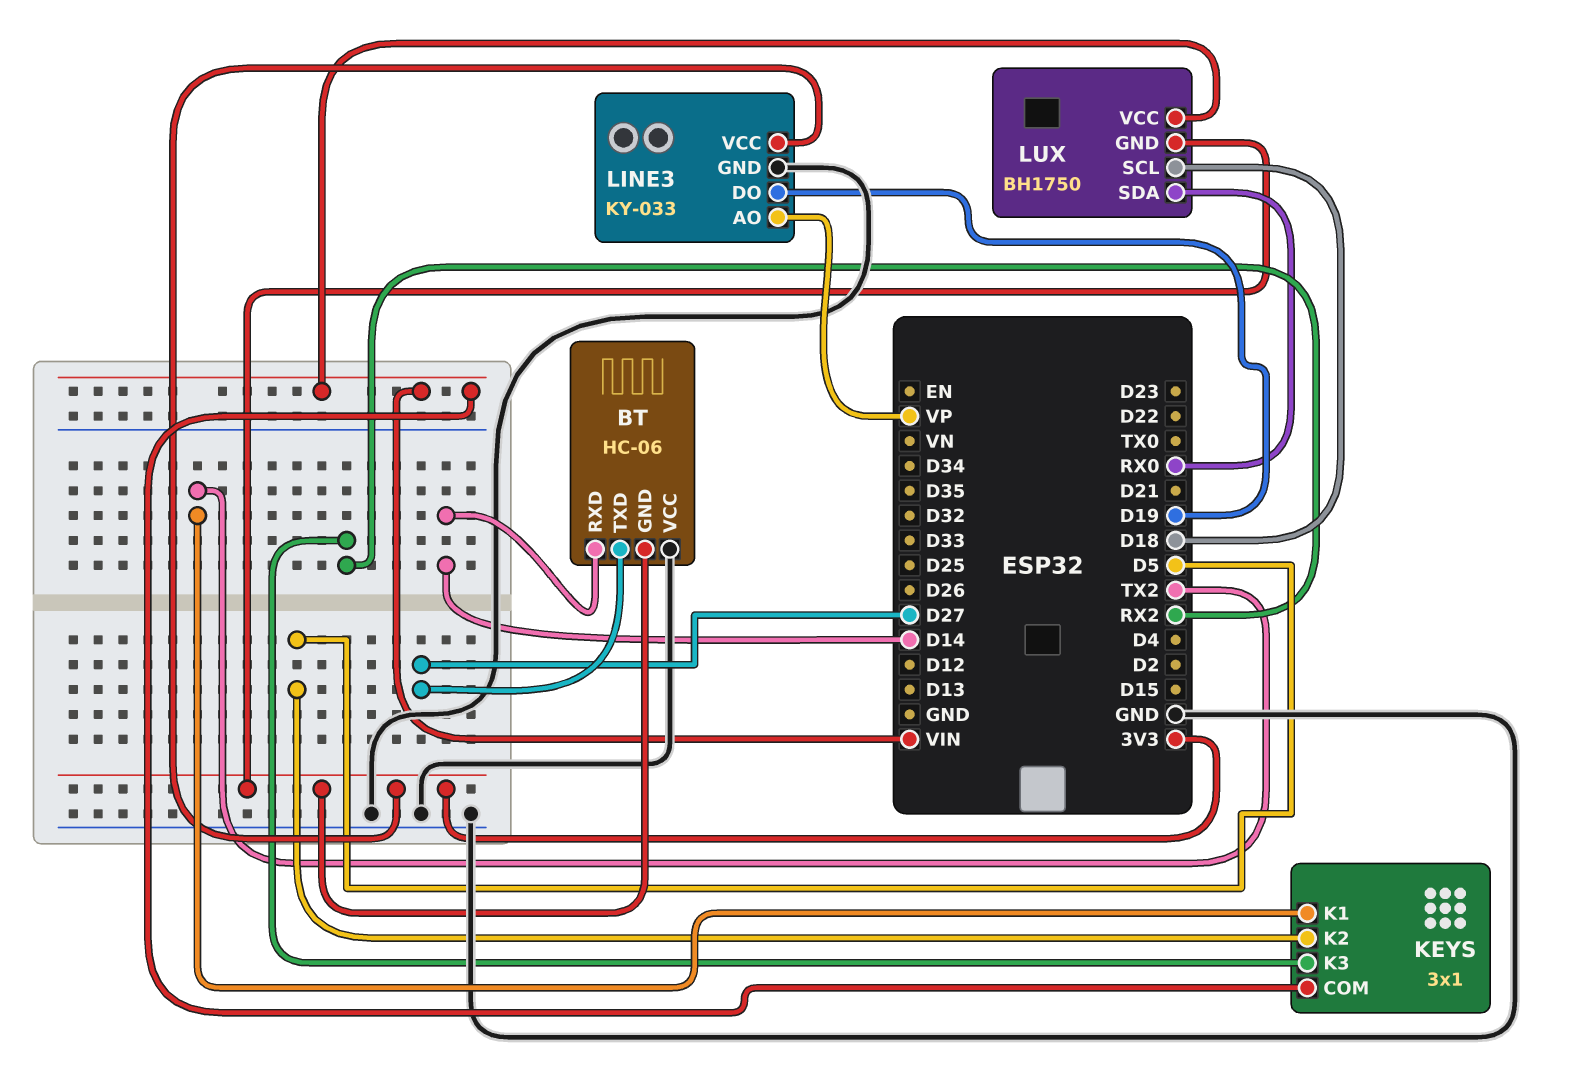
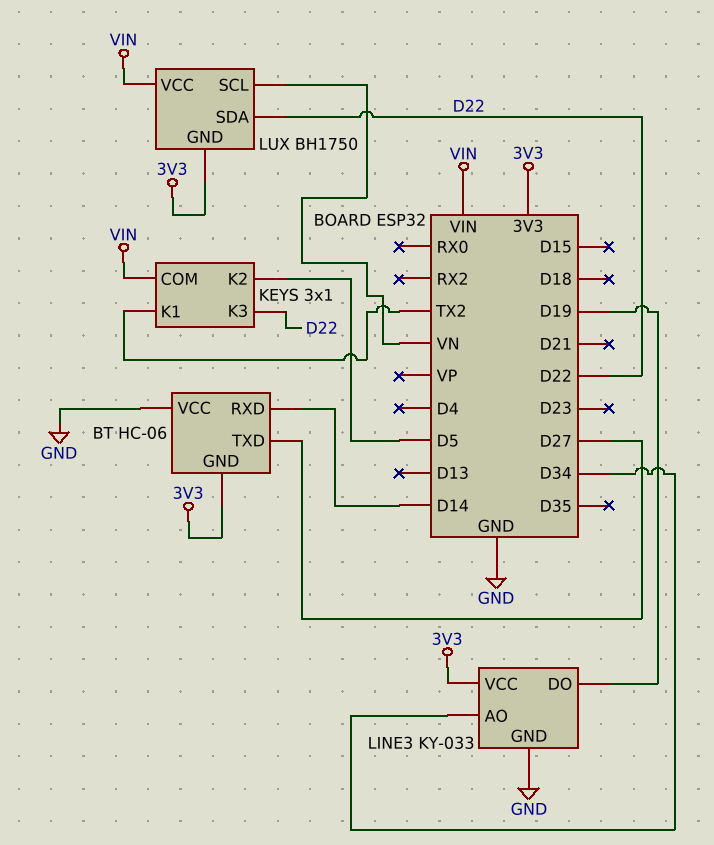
KEYS pin K3: RX2 -> D22
LINE3 pin AO: VP -> D34
LUX pin SCL: D18 -> VN
LUX pin SDA: RX0 -> D22

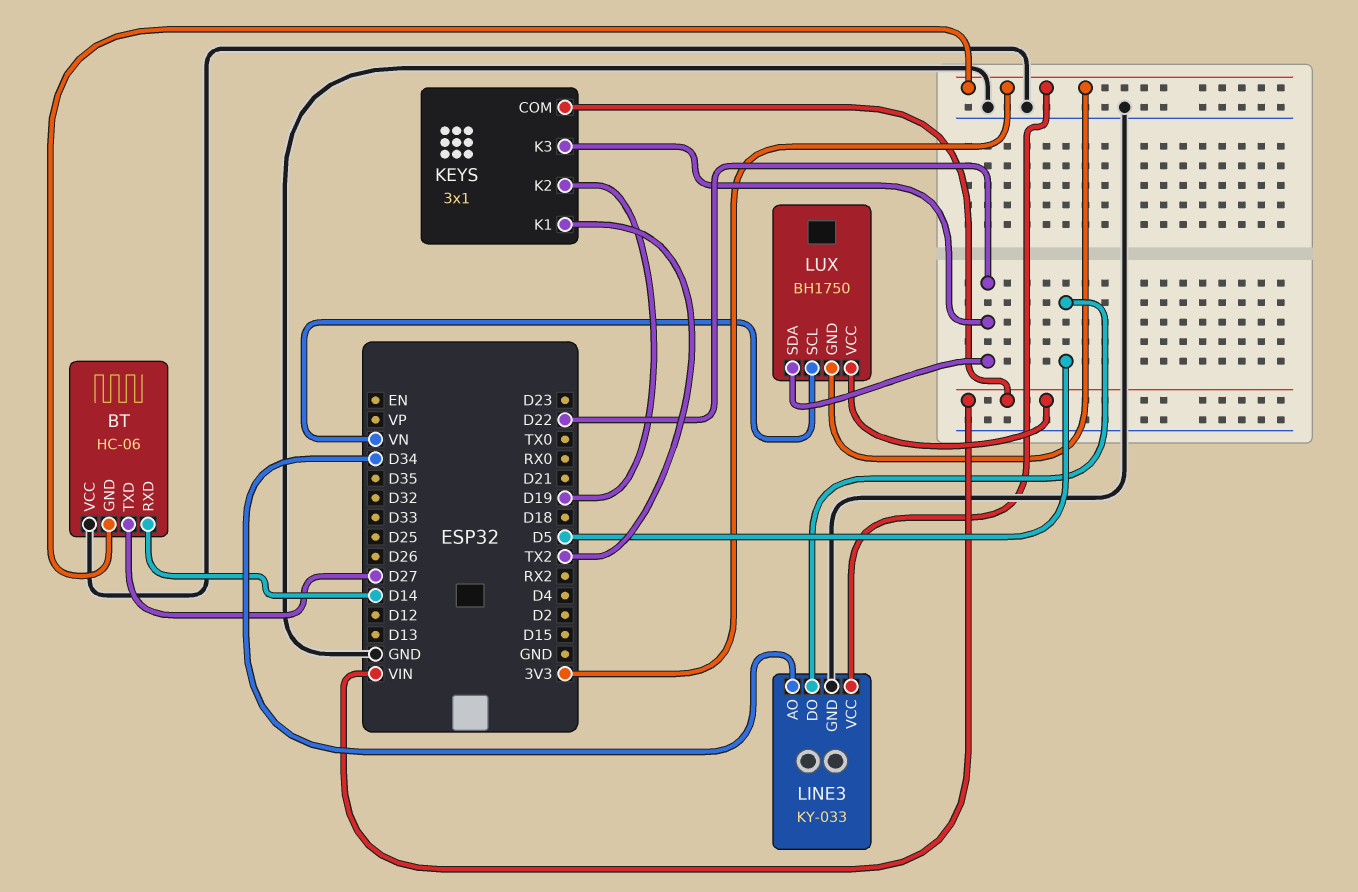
KEYS pin K2: D5 -> D19
LINE3 pin DO: D19 -> D5

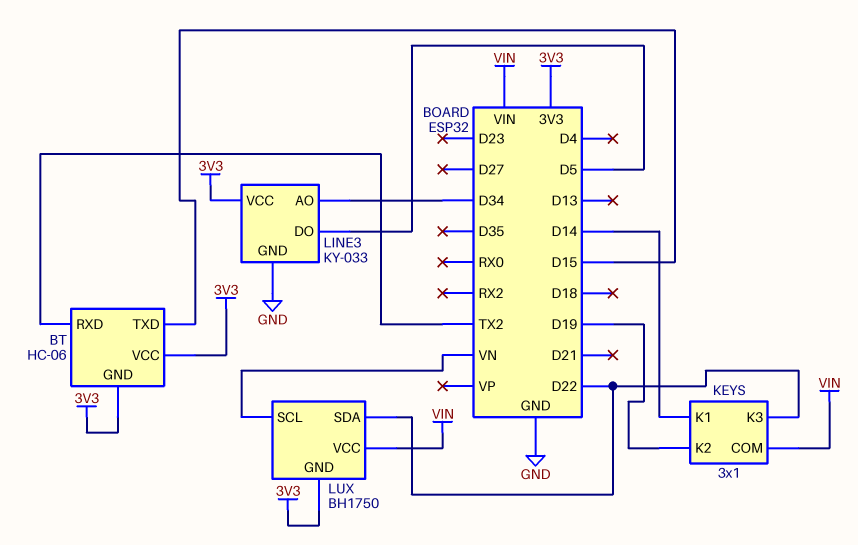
BT pin RXD: D14 -> TX2
BT pin TXD: D27 -> D15
BT pin VCC: GND -> 3V3
KEYS pin K1: TX2 -> D14

